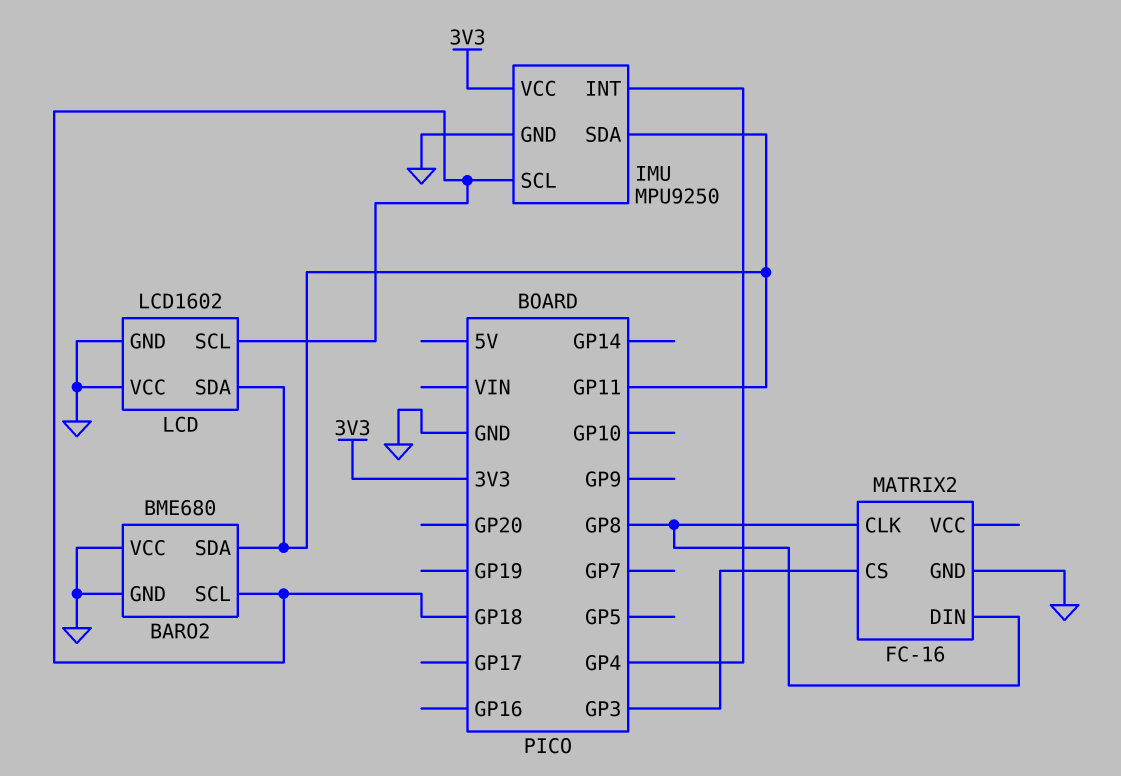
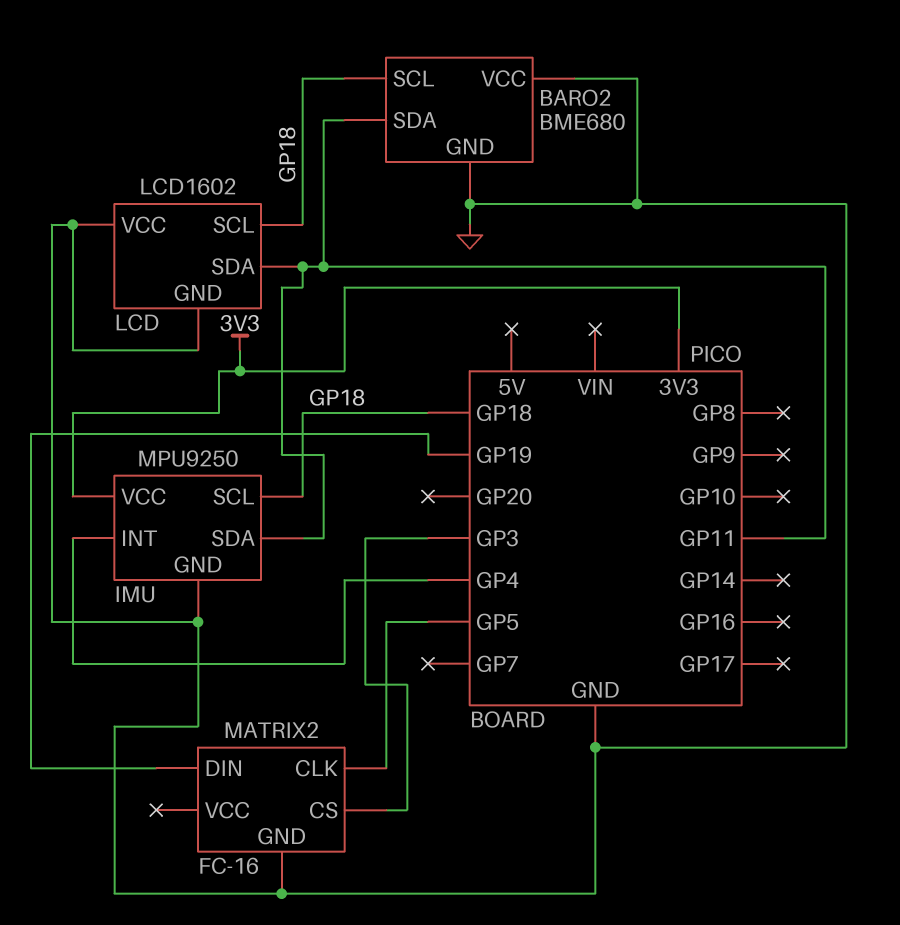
MATRIX2 pin CLK: GP8 -> GP5
MATRIX2 pin DIN: GP8 -> GP19

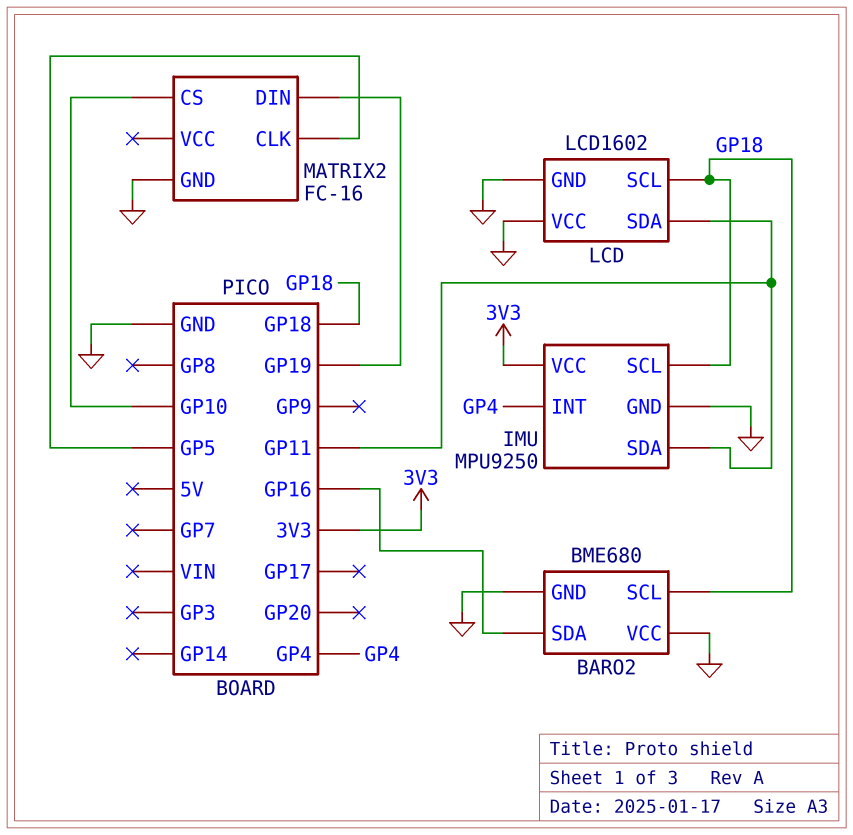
BARO2 pin SDA: GP11 -> GP16
MATRIX2 pin CS: GP3 -> GP10

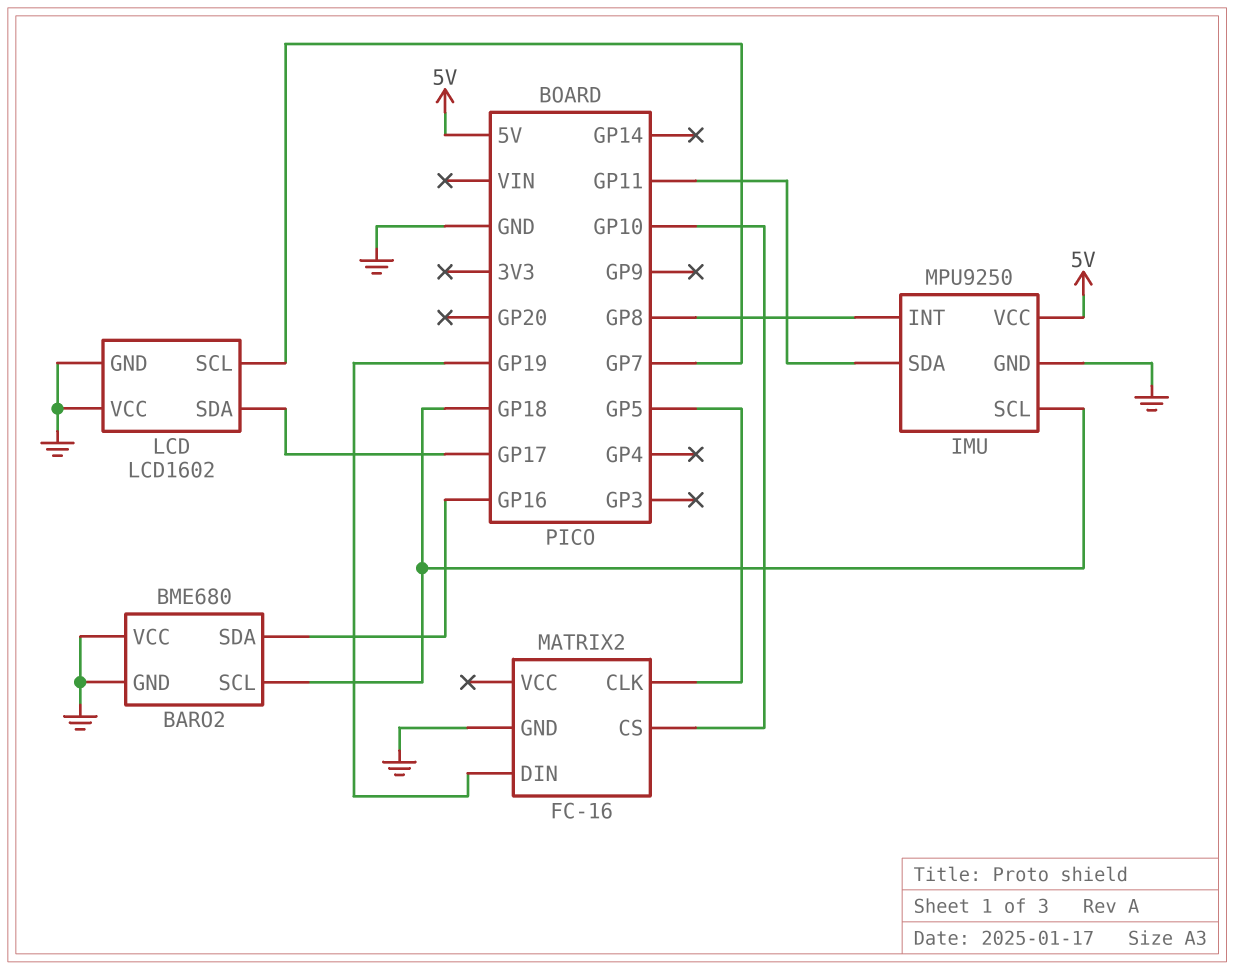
IMU pin INT: GP4 -> GP8
IMU pin VCC: 3V3 -> 5V
LCD pin SCL: GP18 -> GP7
LCD pin SDA: GP11 -> GP17

